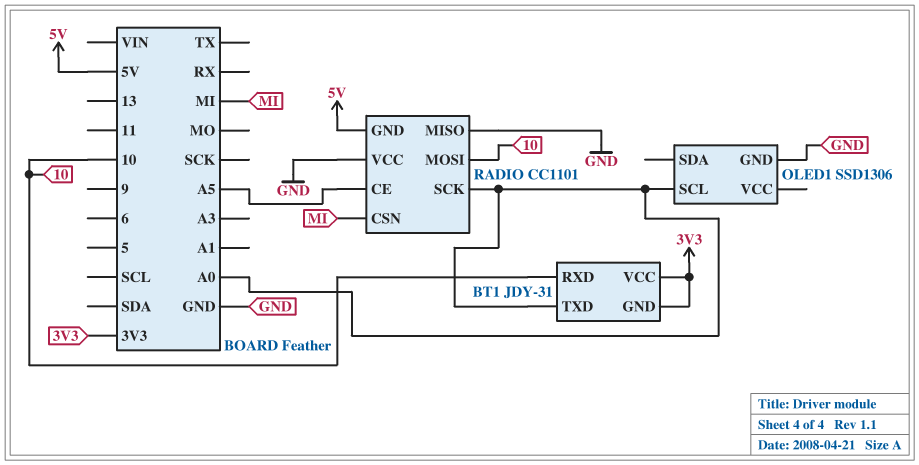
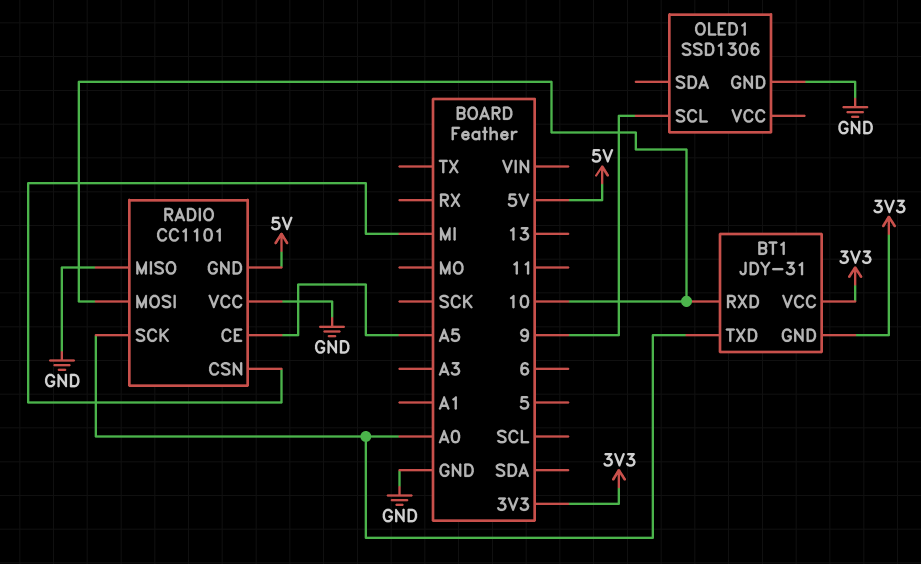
OLED1 pin SCL: A0 -> 9

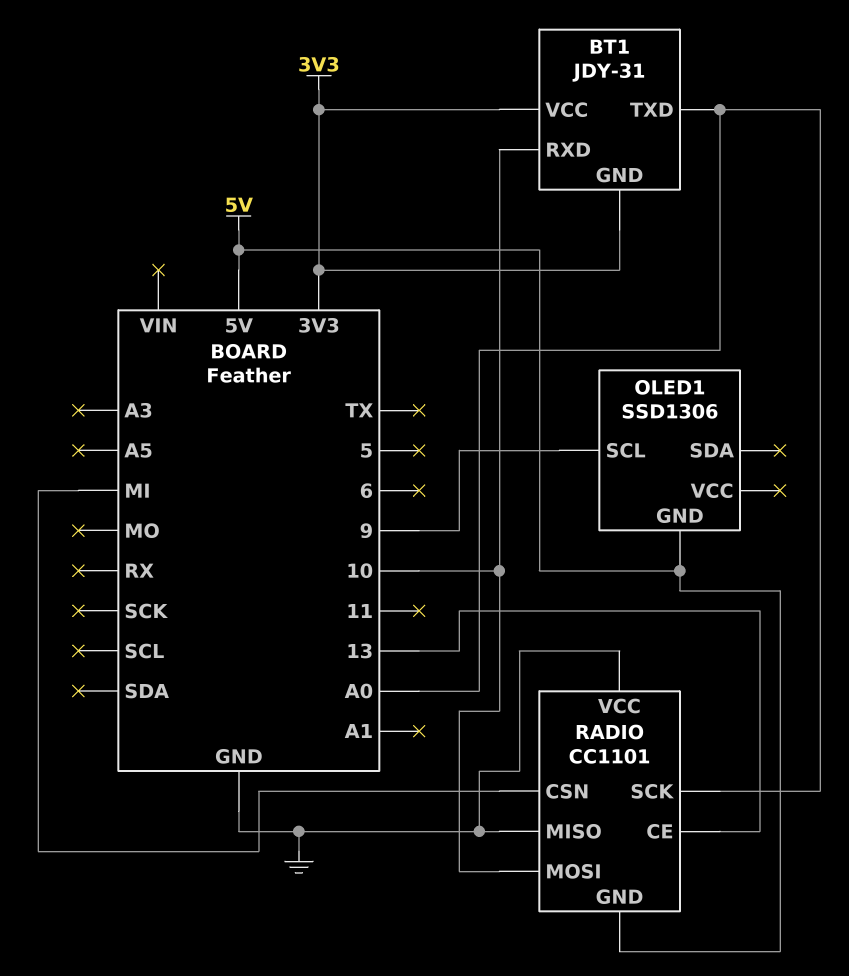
OLED1 pin GND: GND -> 5V
RADIO pin CE: A5 -> 13

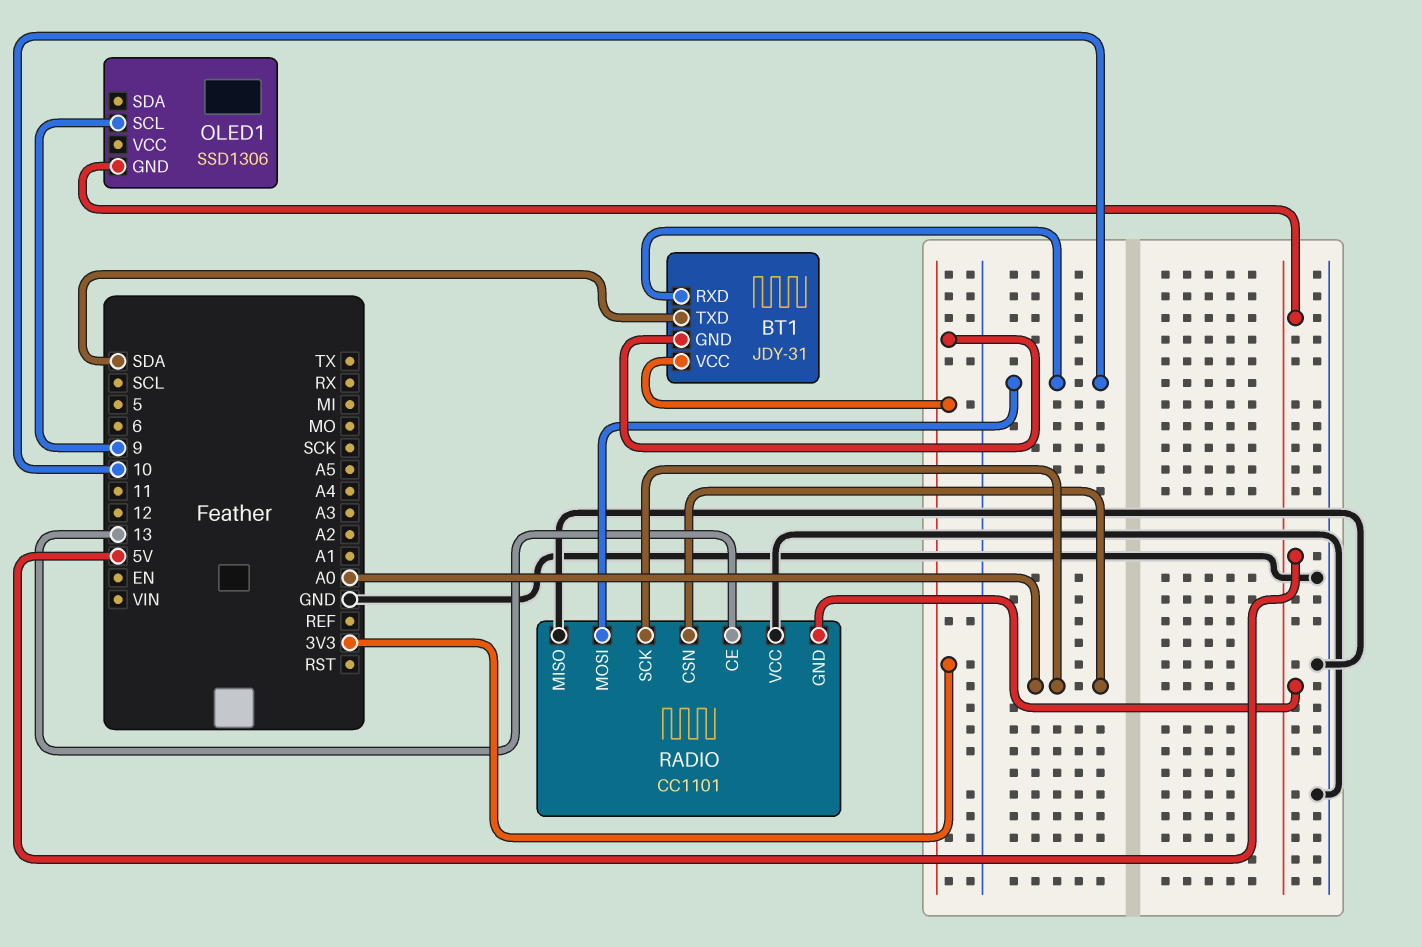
BT1 pin TXD: A0 -> SDA
RADIO pin CSN: MI -> A0

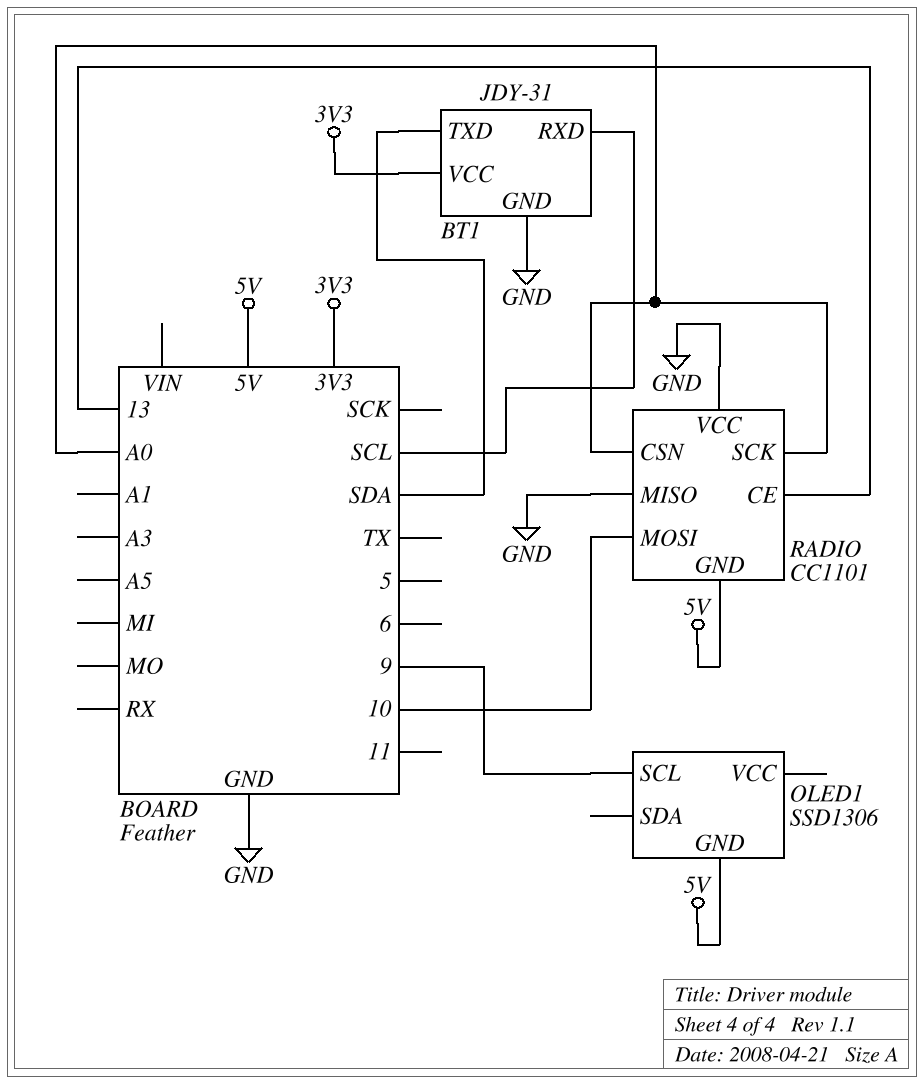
BT1 pin GND: 3V3 -> GND
BT1 pin RXD: 10 -> SCL

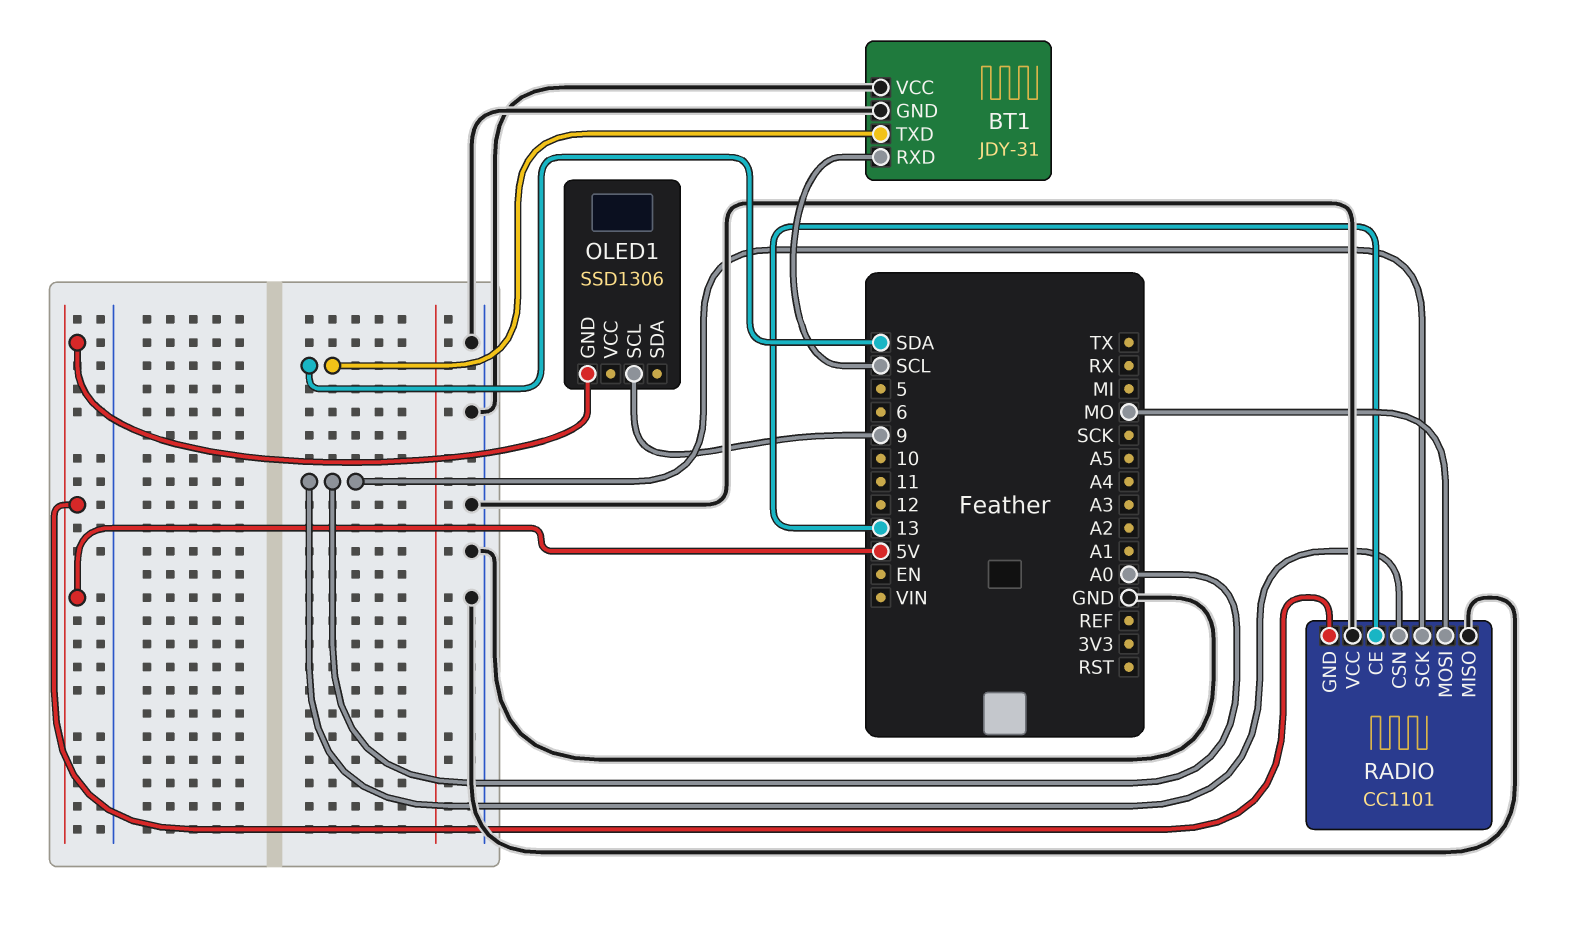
BT1 pin VCC: 3V3 -> GND
RADIO pin MOSI: 10 -> MO

